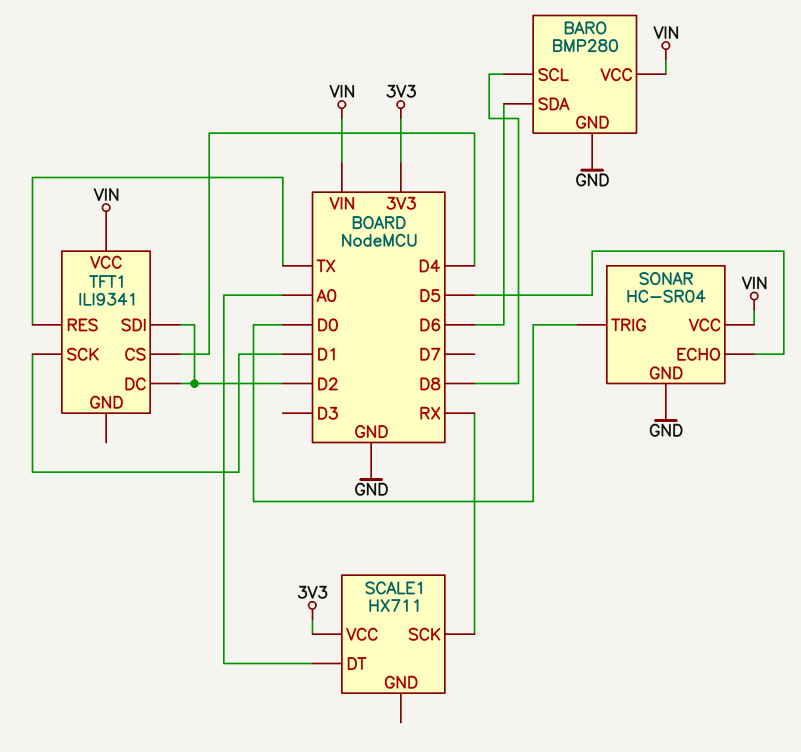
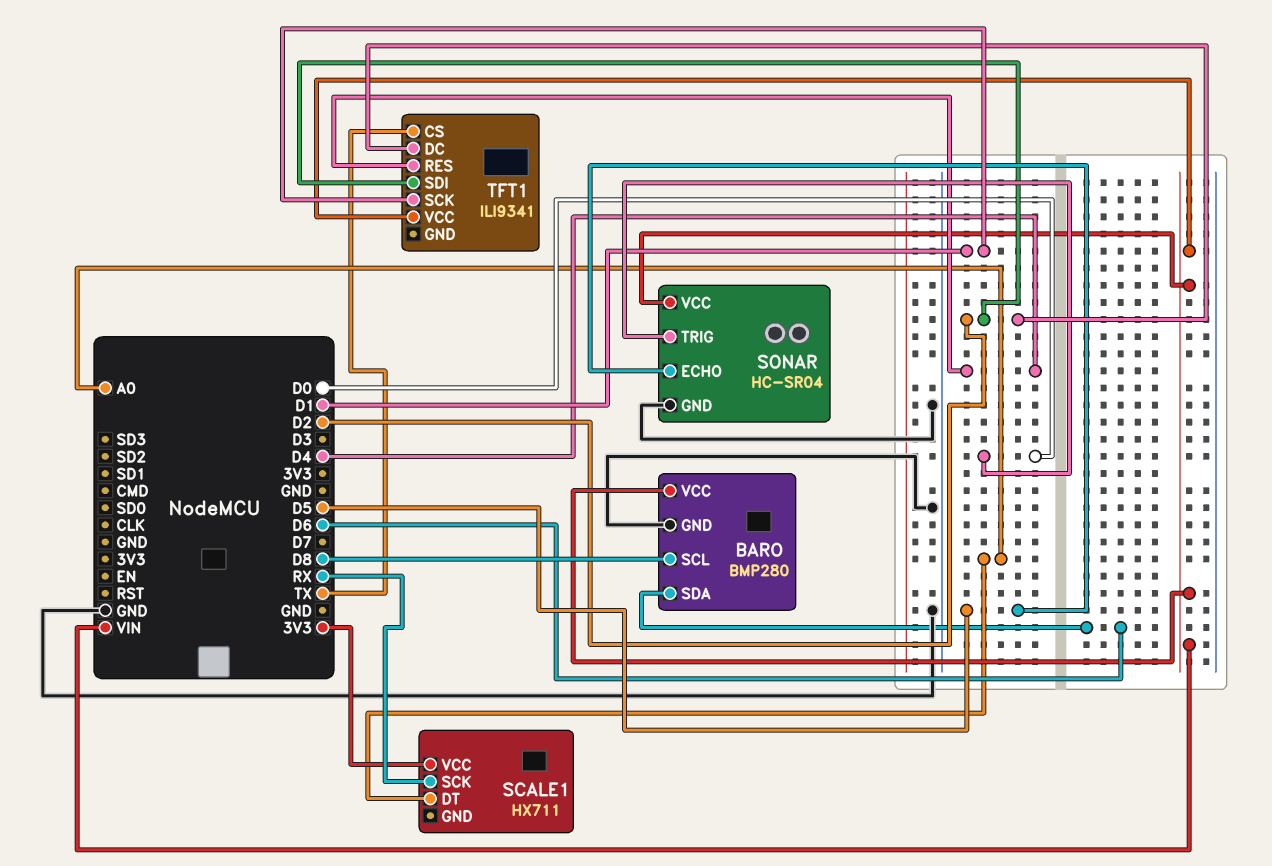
TFT1 pin CS: D4 -> TX
TFT1 pin RES: TX -> D4

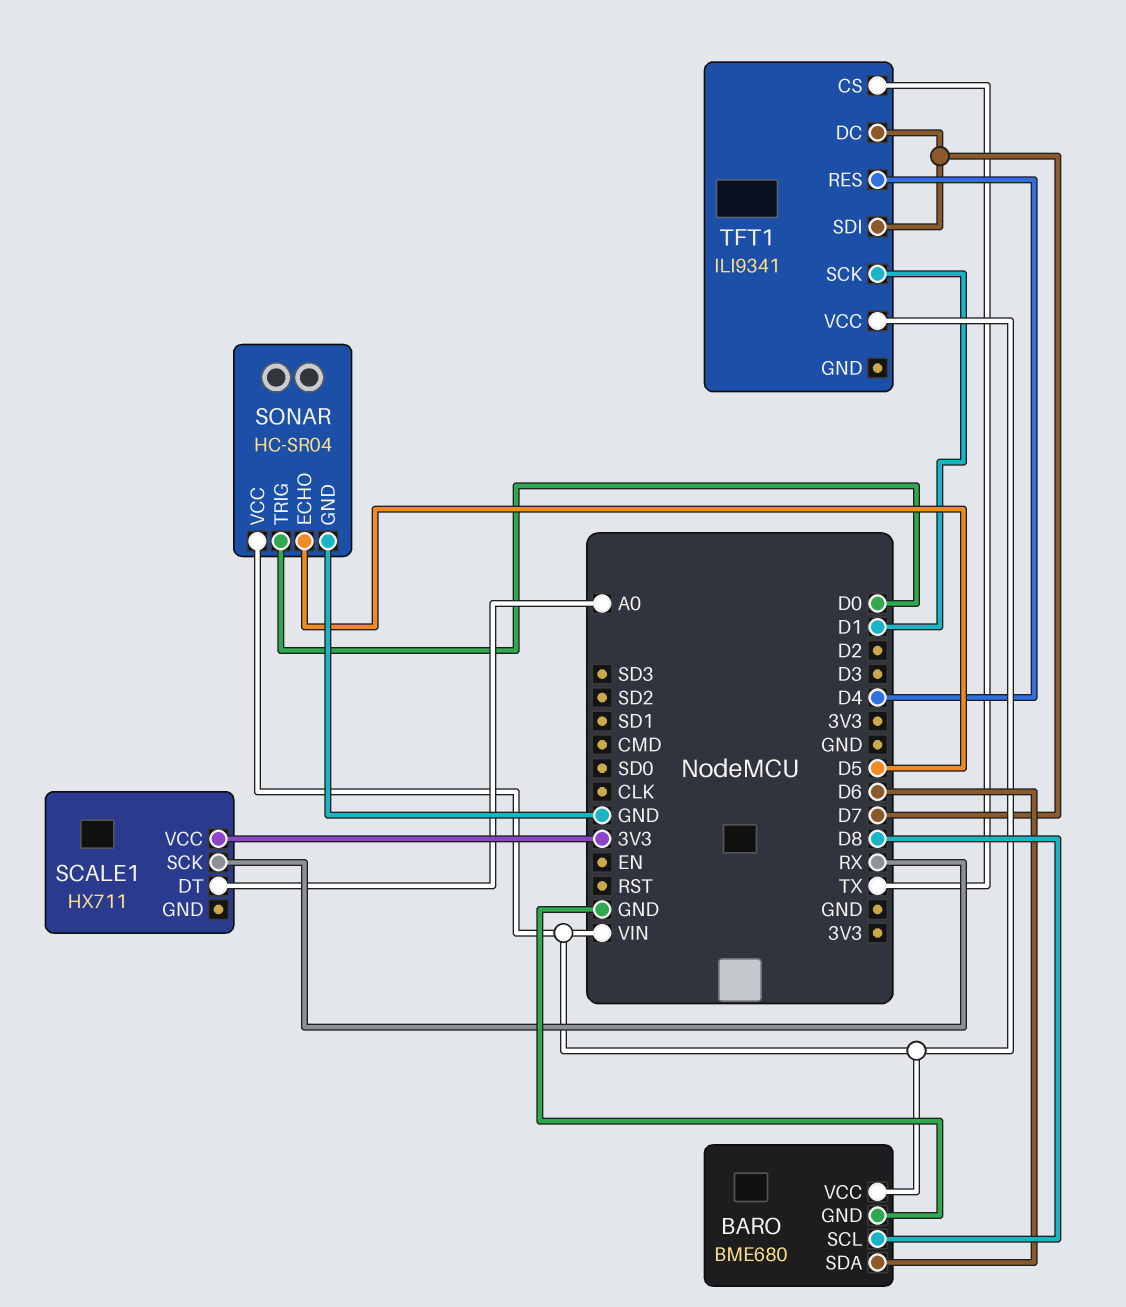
BARO: BMP280 -> BME680
TFT1 pin DC: D2 -> D7
TFT1 pin SDI: D2 -> D7

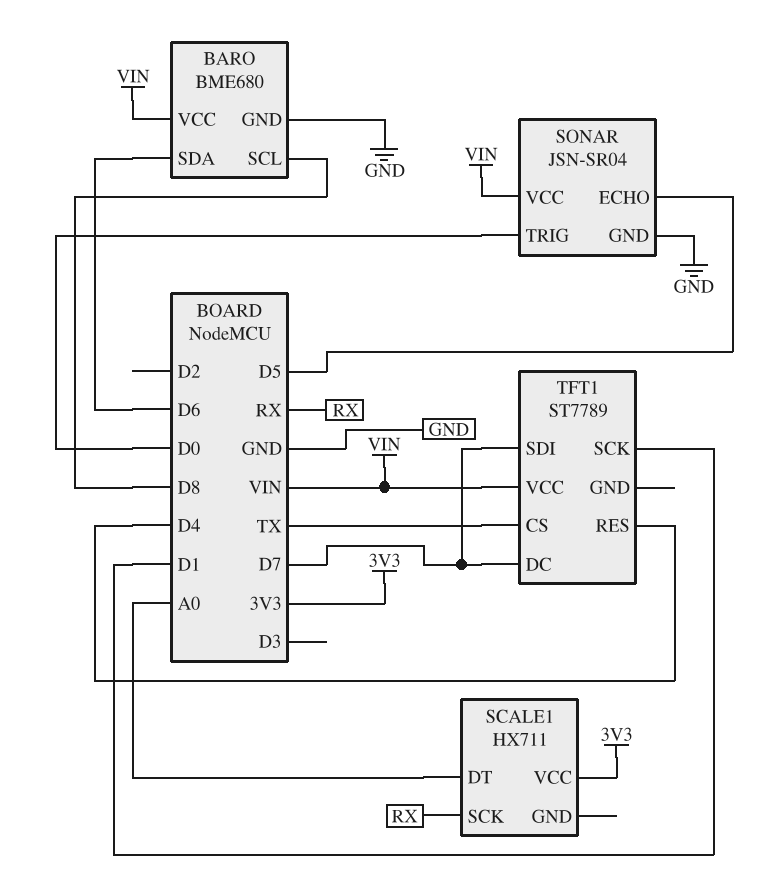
SONAR: HC-SR04 -> JSN-SR04
TFT1: ILI9341 -> ST7789

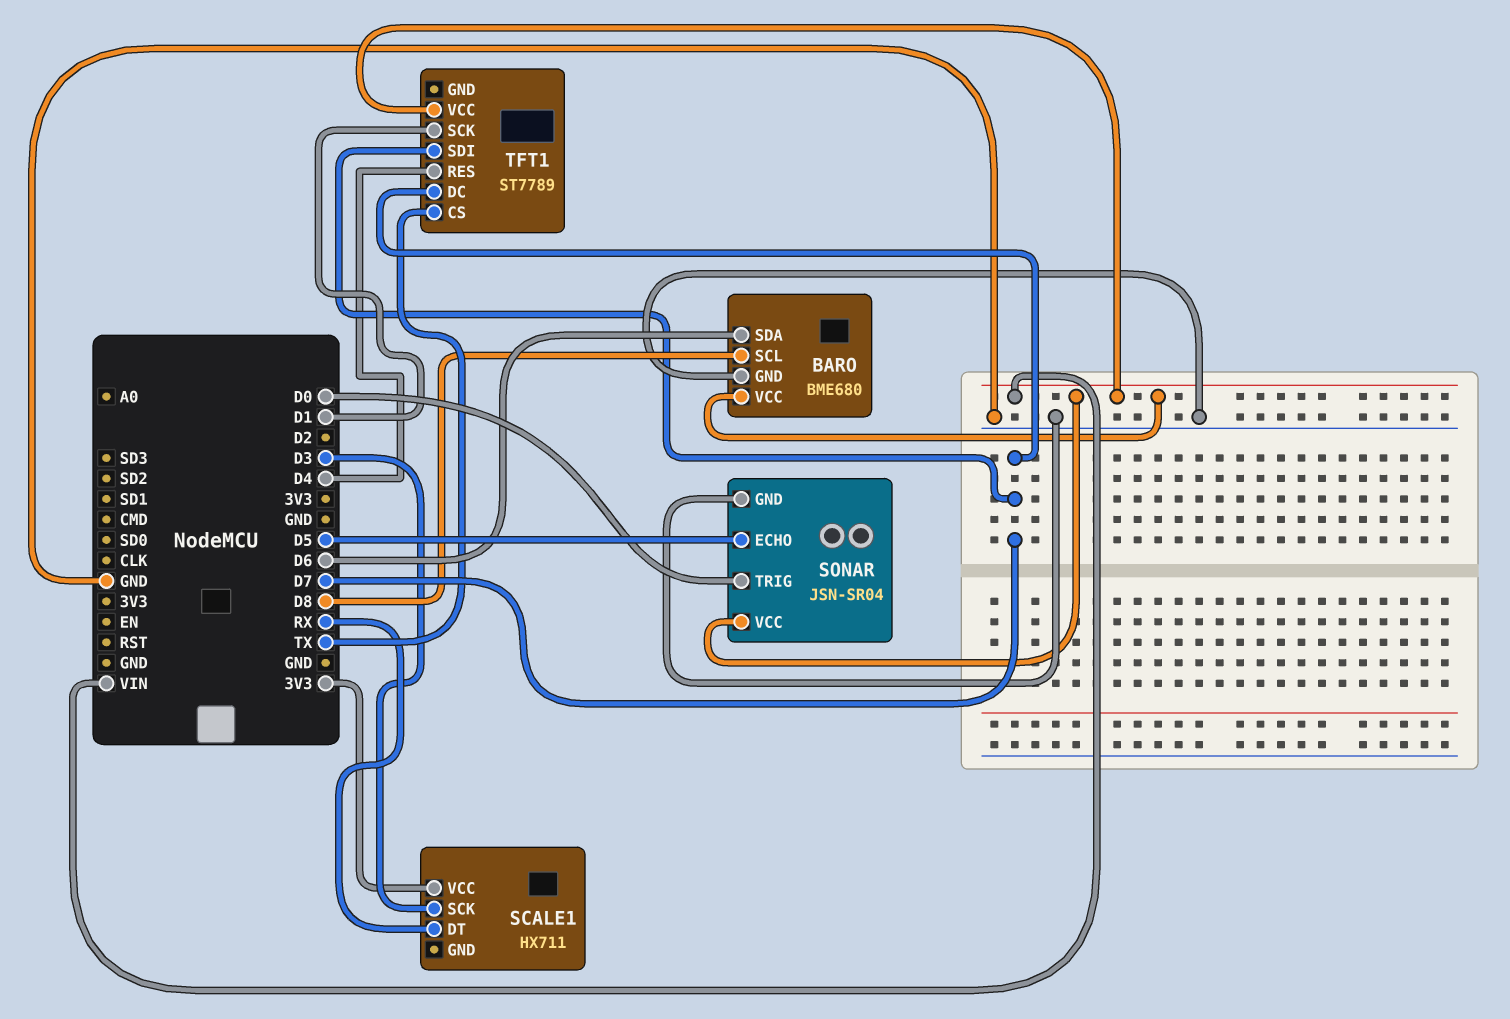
SCALE1 pin DT: A0 -> RX
SCALE1 pin SCK: RX -> D3

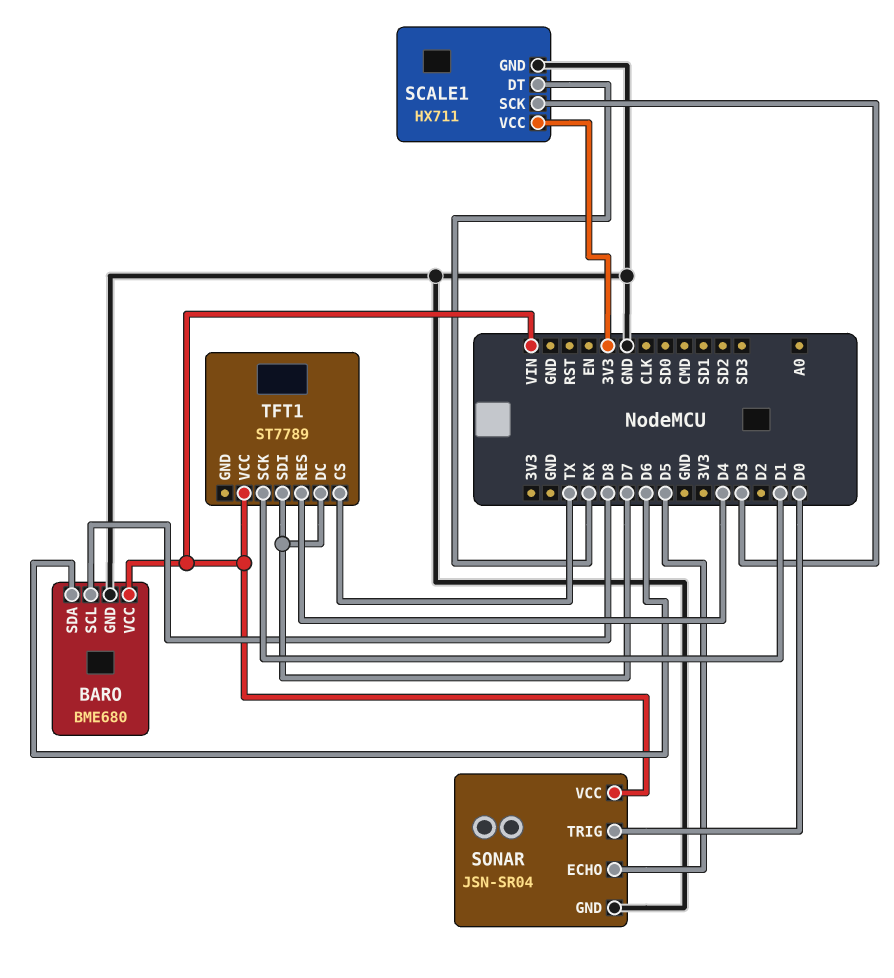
SCALE1 pin GND: none -> GND

